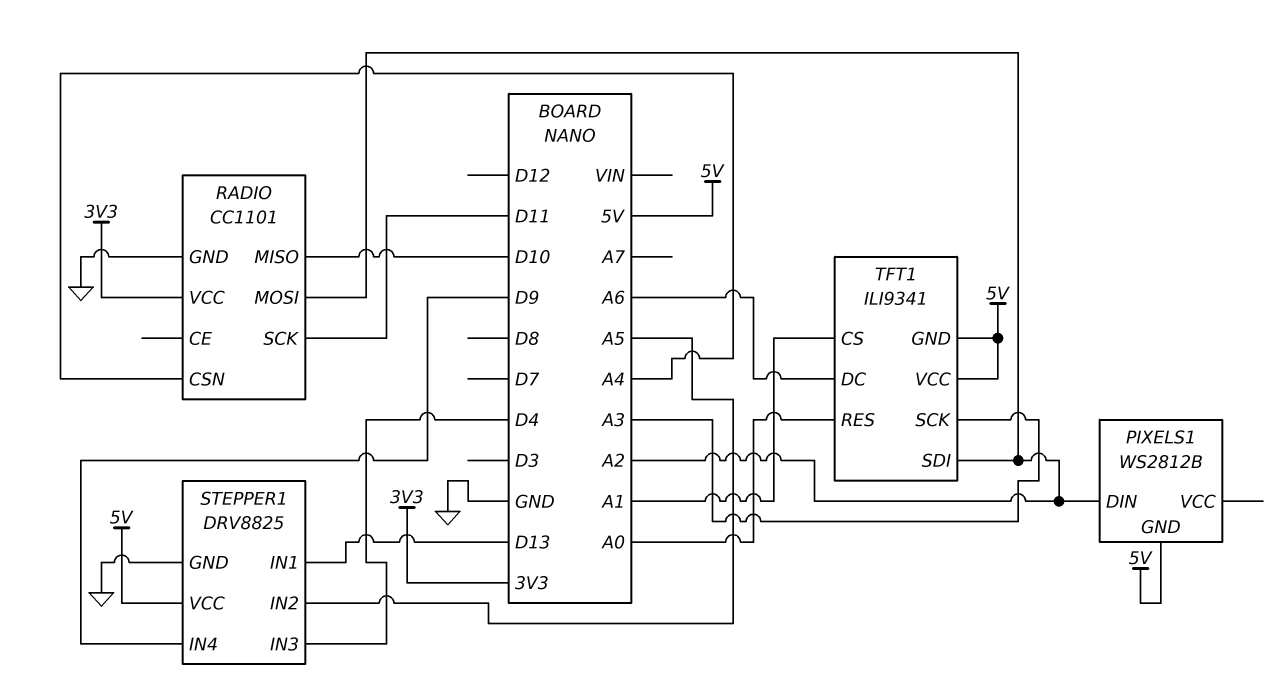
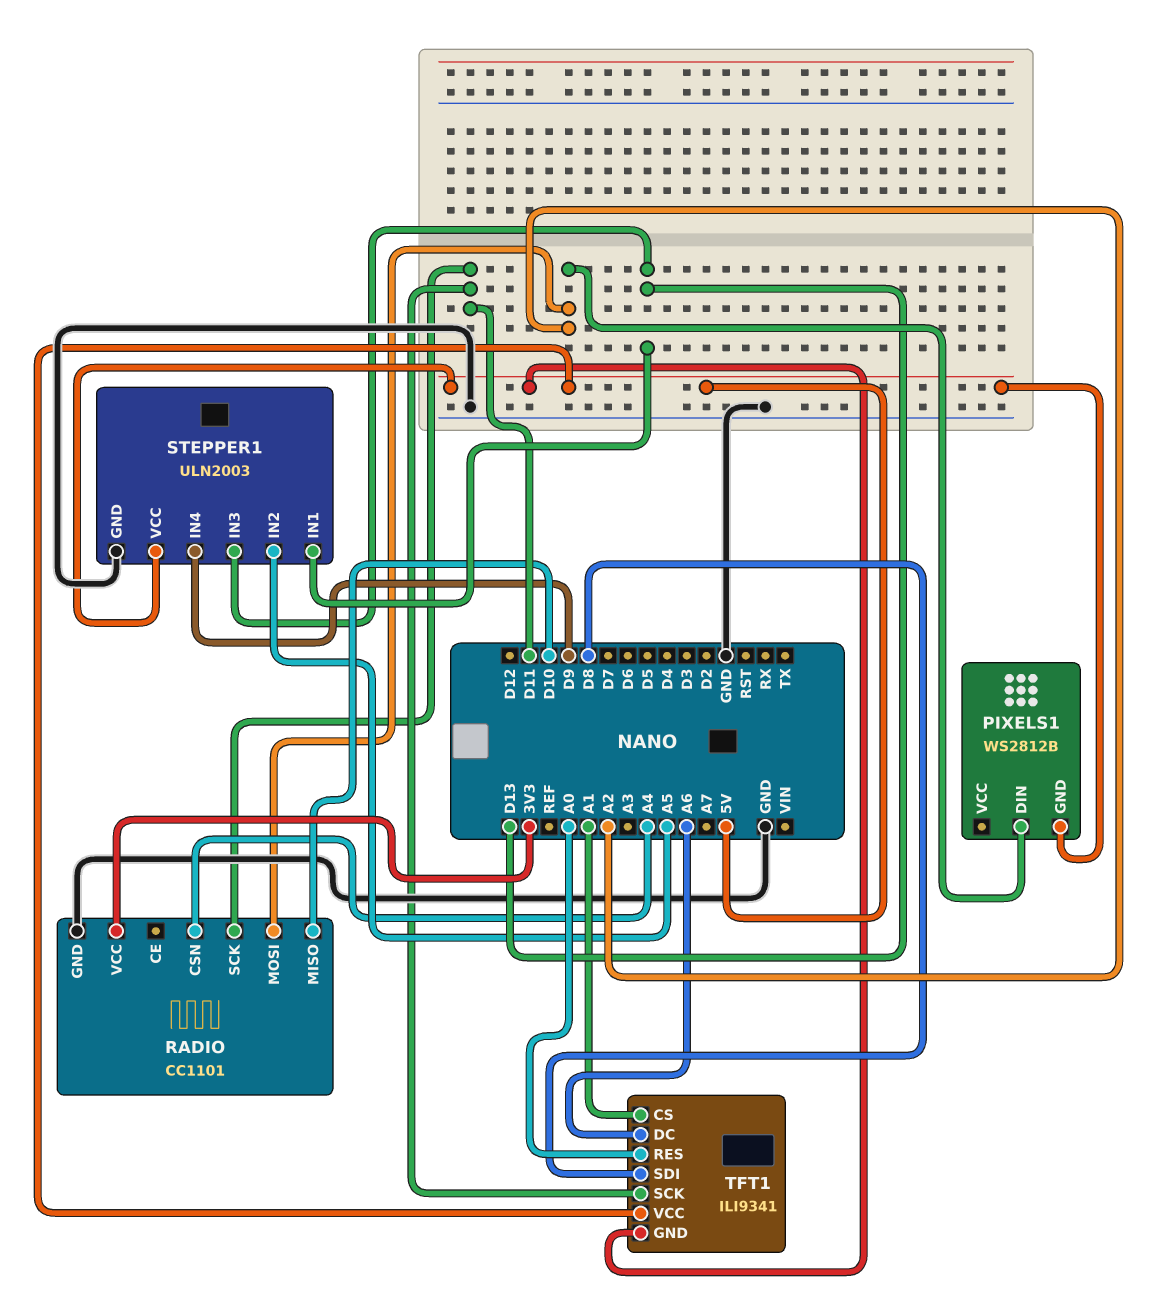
STEPPER1: DRV8825 -> ULN2003
STEPPER1 pin IN3: D4 -> D13
TFT1 pin SCK: A3 -> D11
TFT1 pin SDI: A2 -> D8

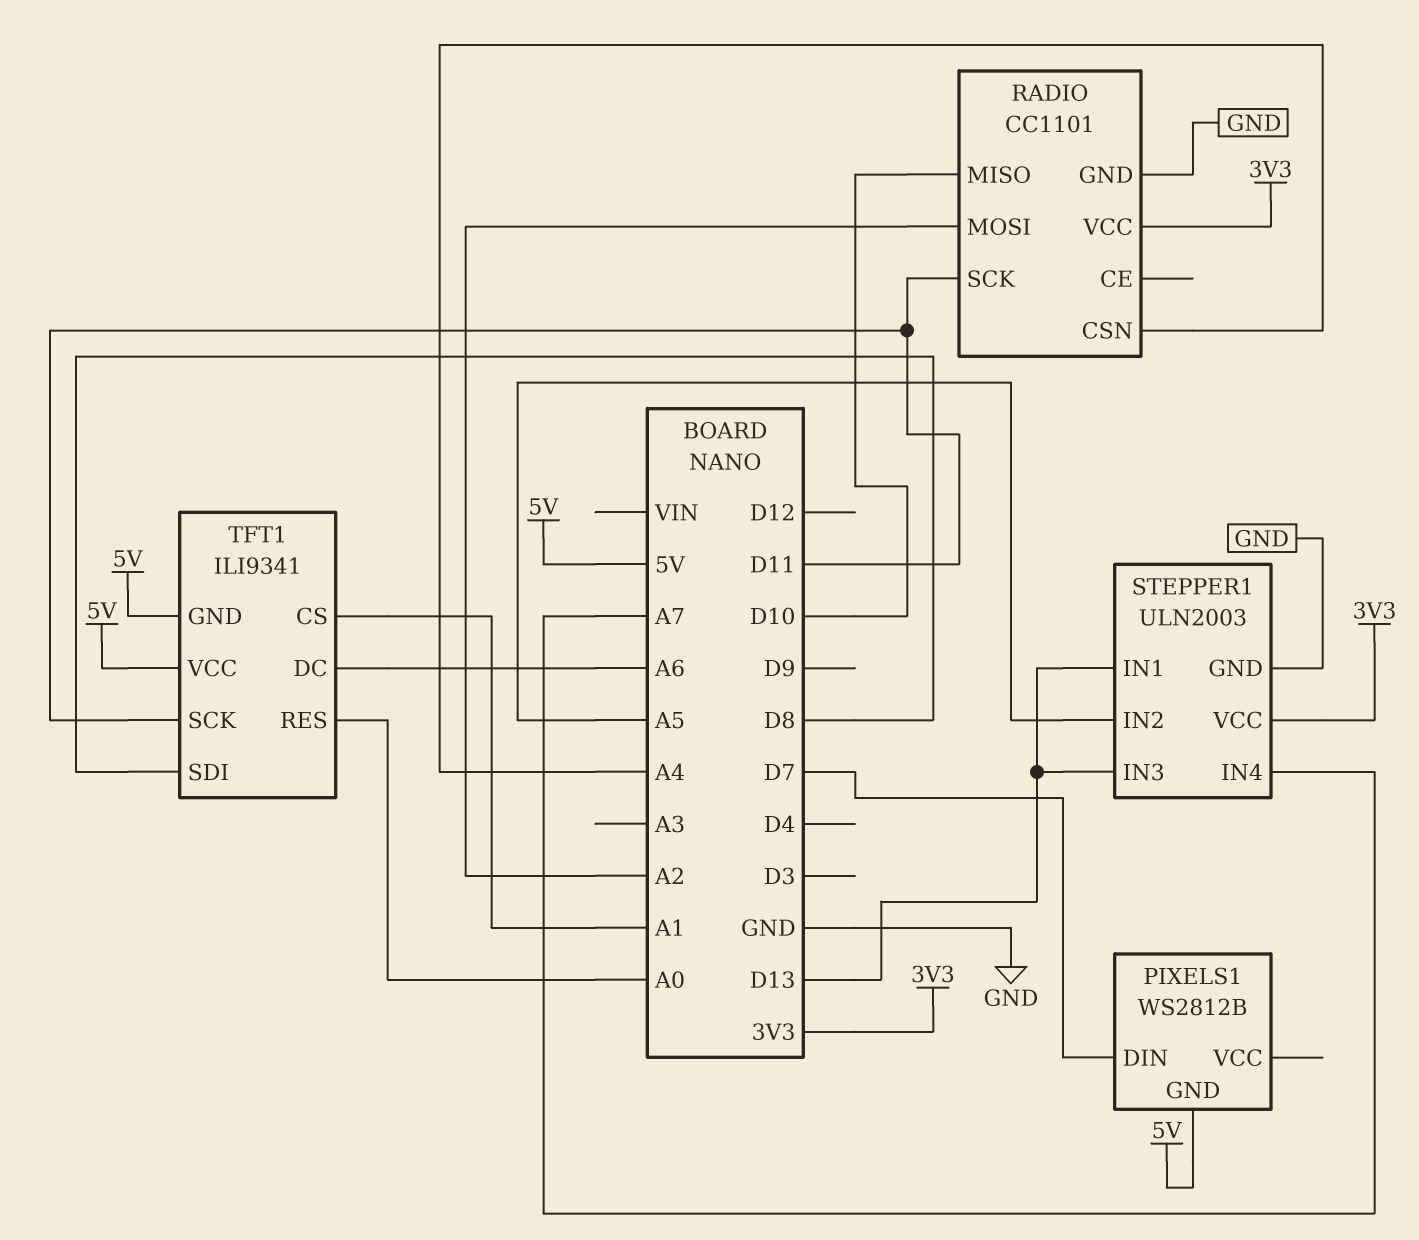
PIXELS1 pin DIN: A2 -> D7
STEPPER1 pin IN4: D9 -> A7
STEPPER1 pin VCC: 5V -> 3V3

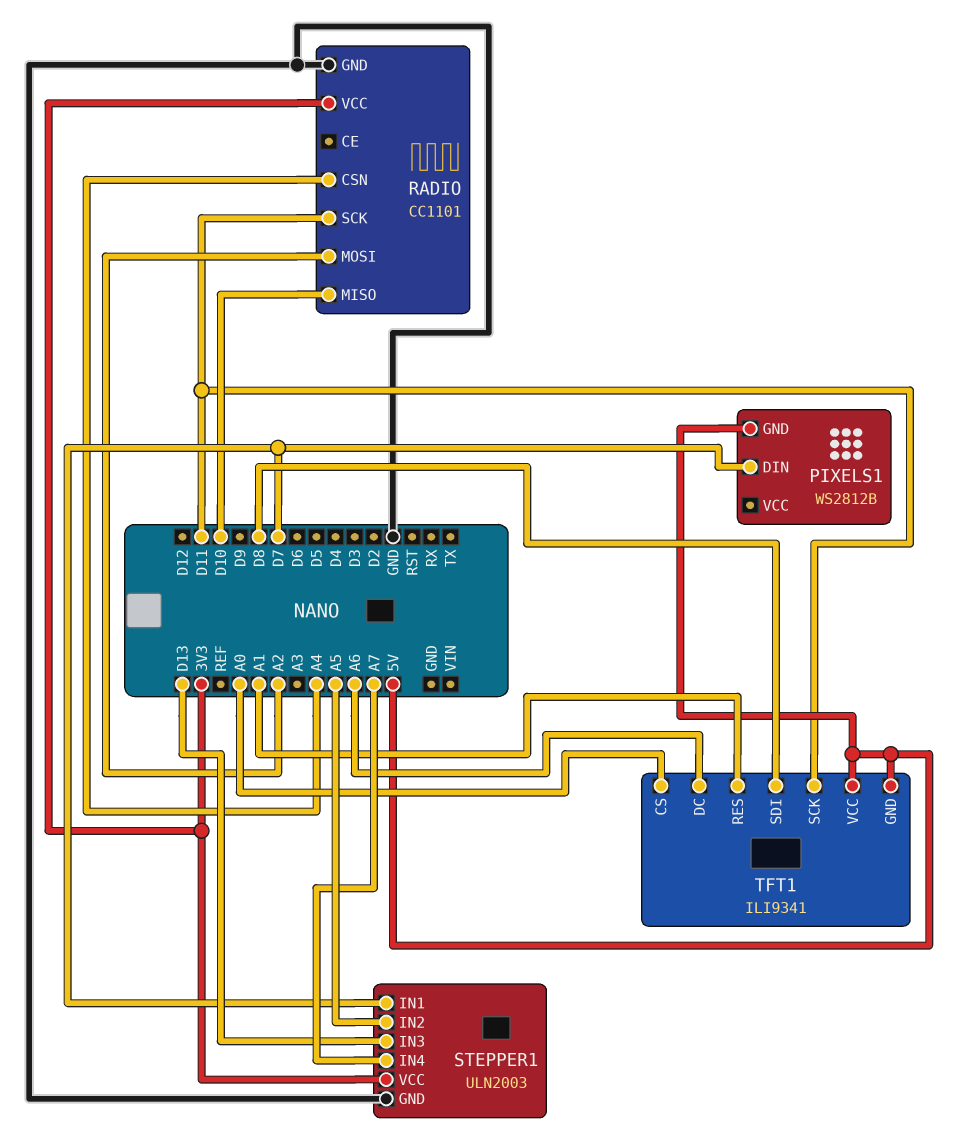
STEPPER1 pin IN1: D13 -> D7
TFT1 pin CS: A1 -> A0
TFT1 pin RES: A0 -> A1

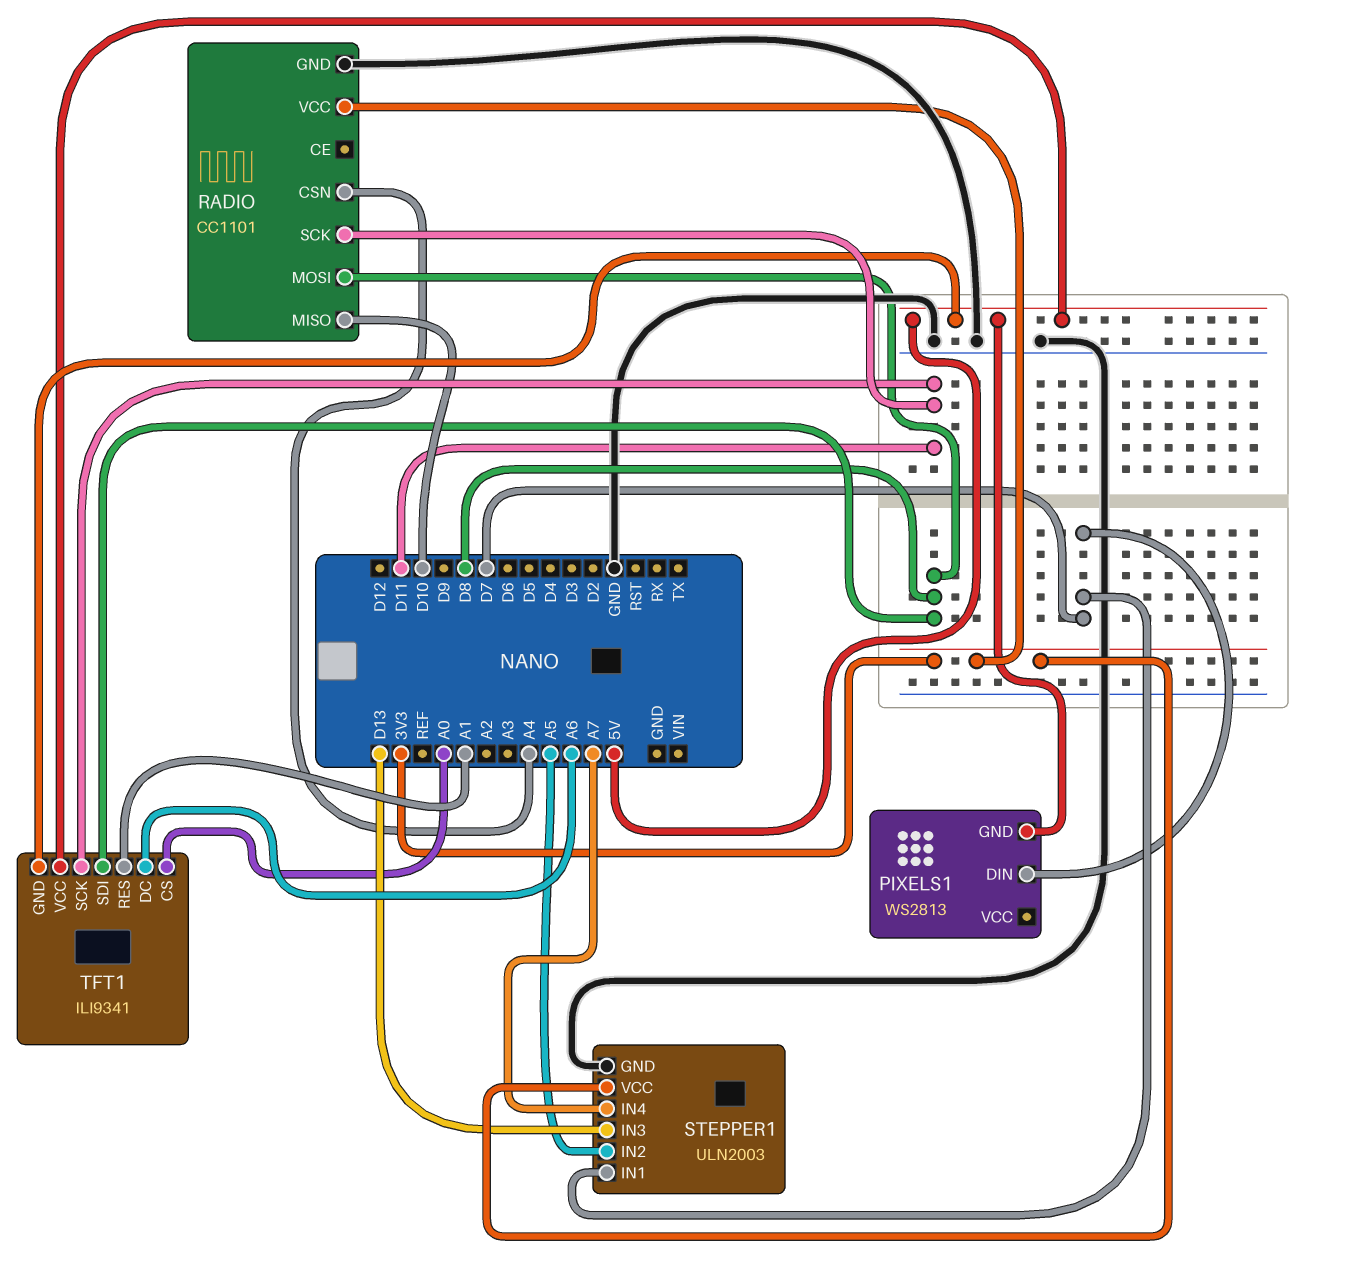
PIXELS1: WS2812B -> WS2813
RADIO pin MOSI: A2 -> D8

